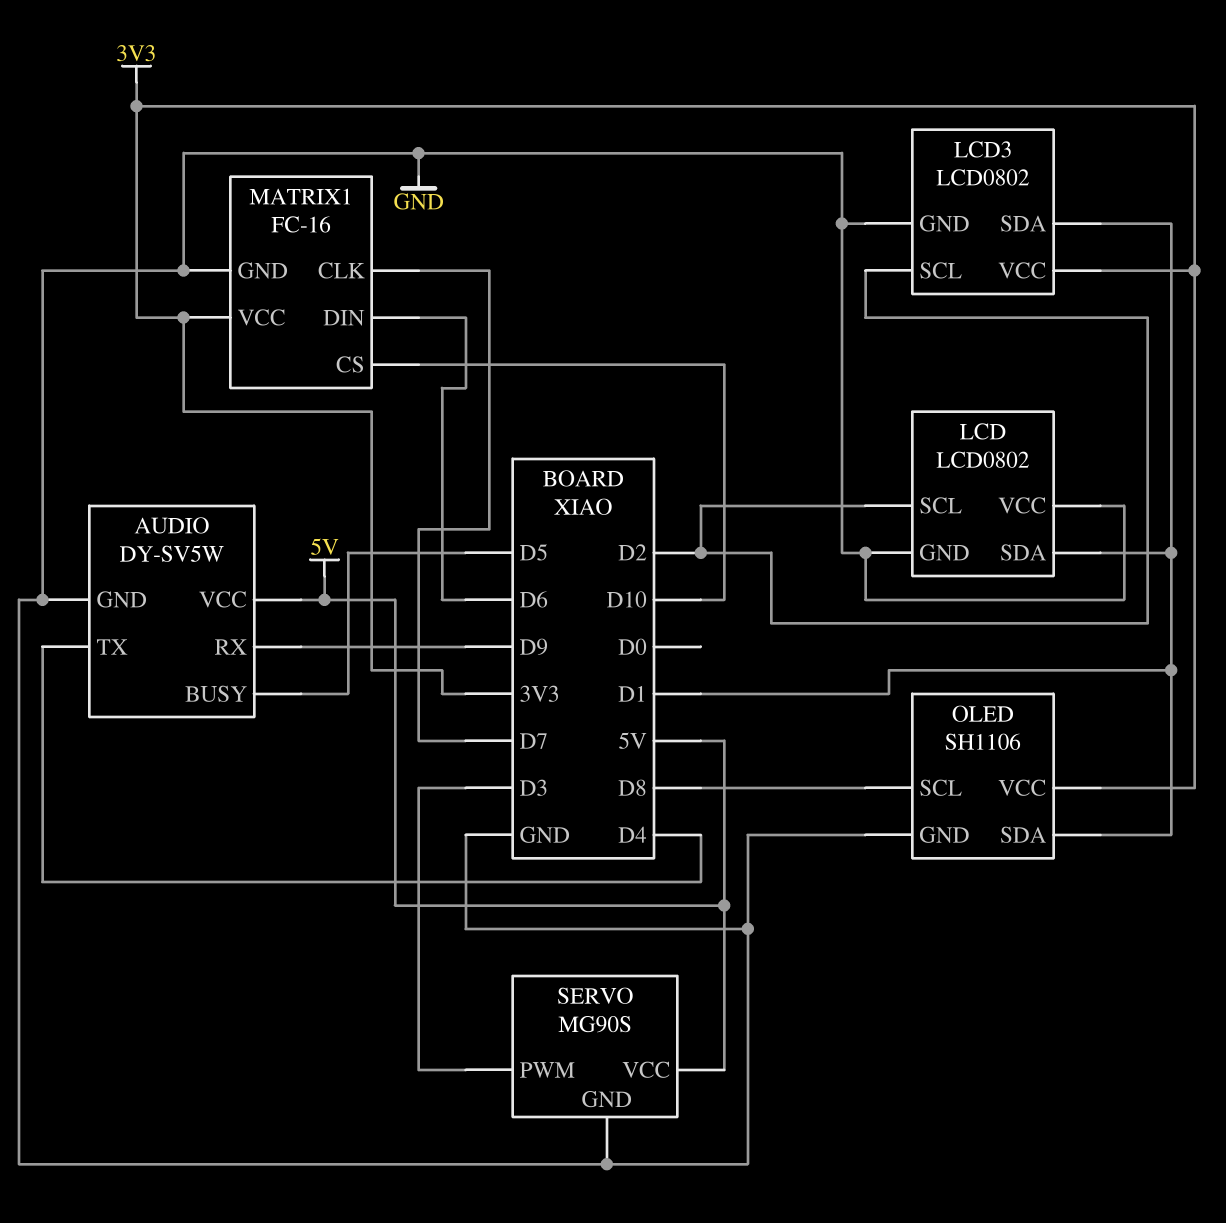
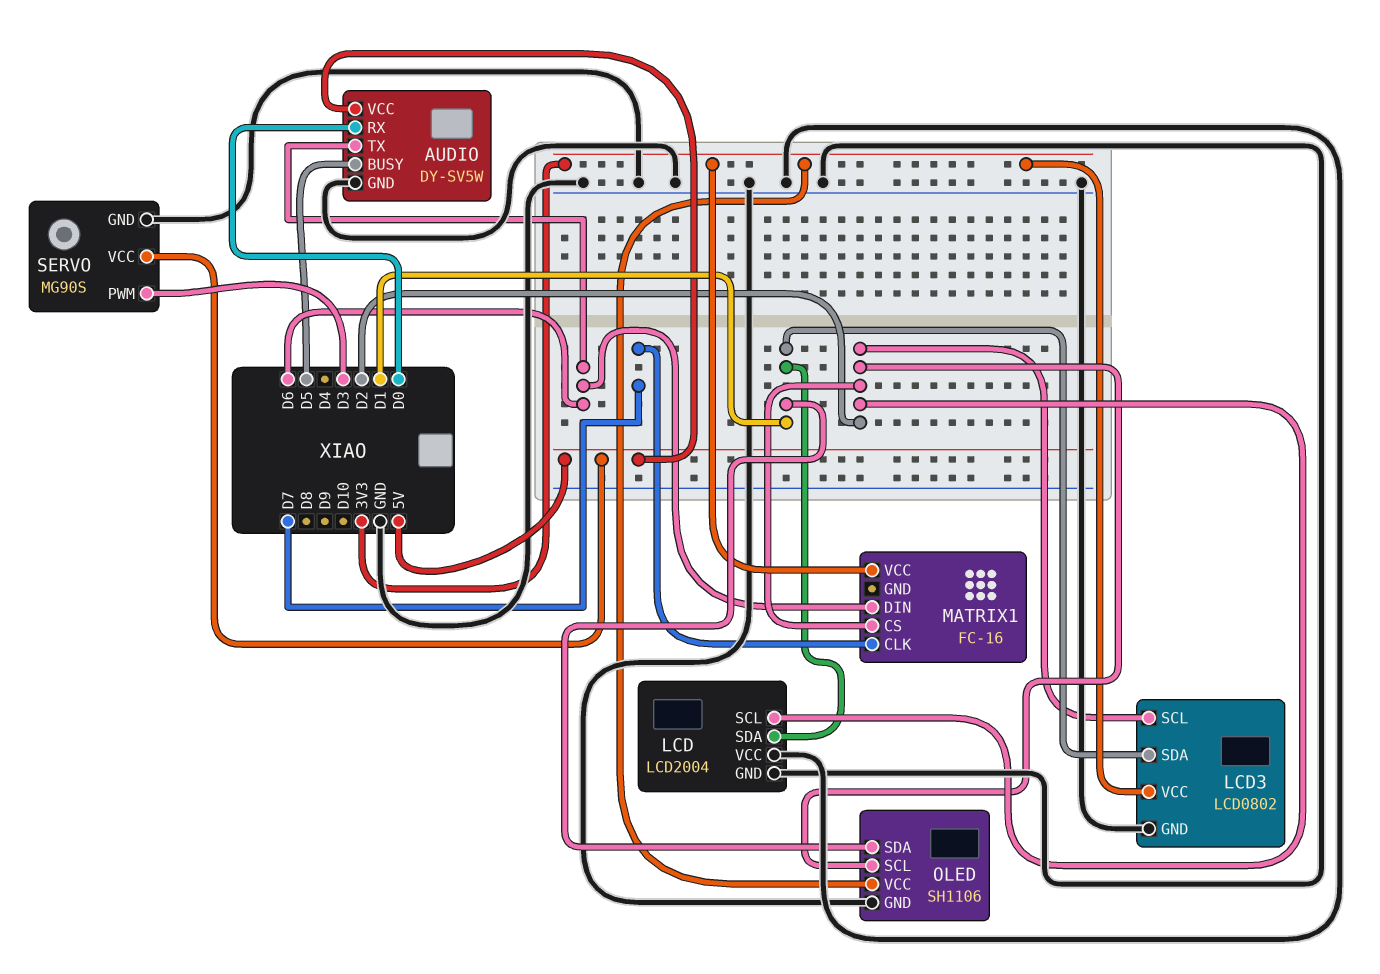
AUDIO pin RX: D9 -> D0
AUDIO pin TX: D4 -> D6
LCD: LCD0802 -> LCD2004
MATRIX1 pin CS: D10 -> D2
MATRIX1 pin GND: GND -> none
OLED pin SCL: D8 -> D2

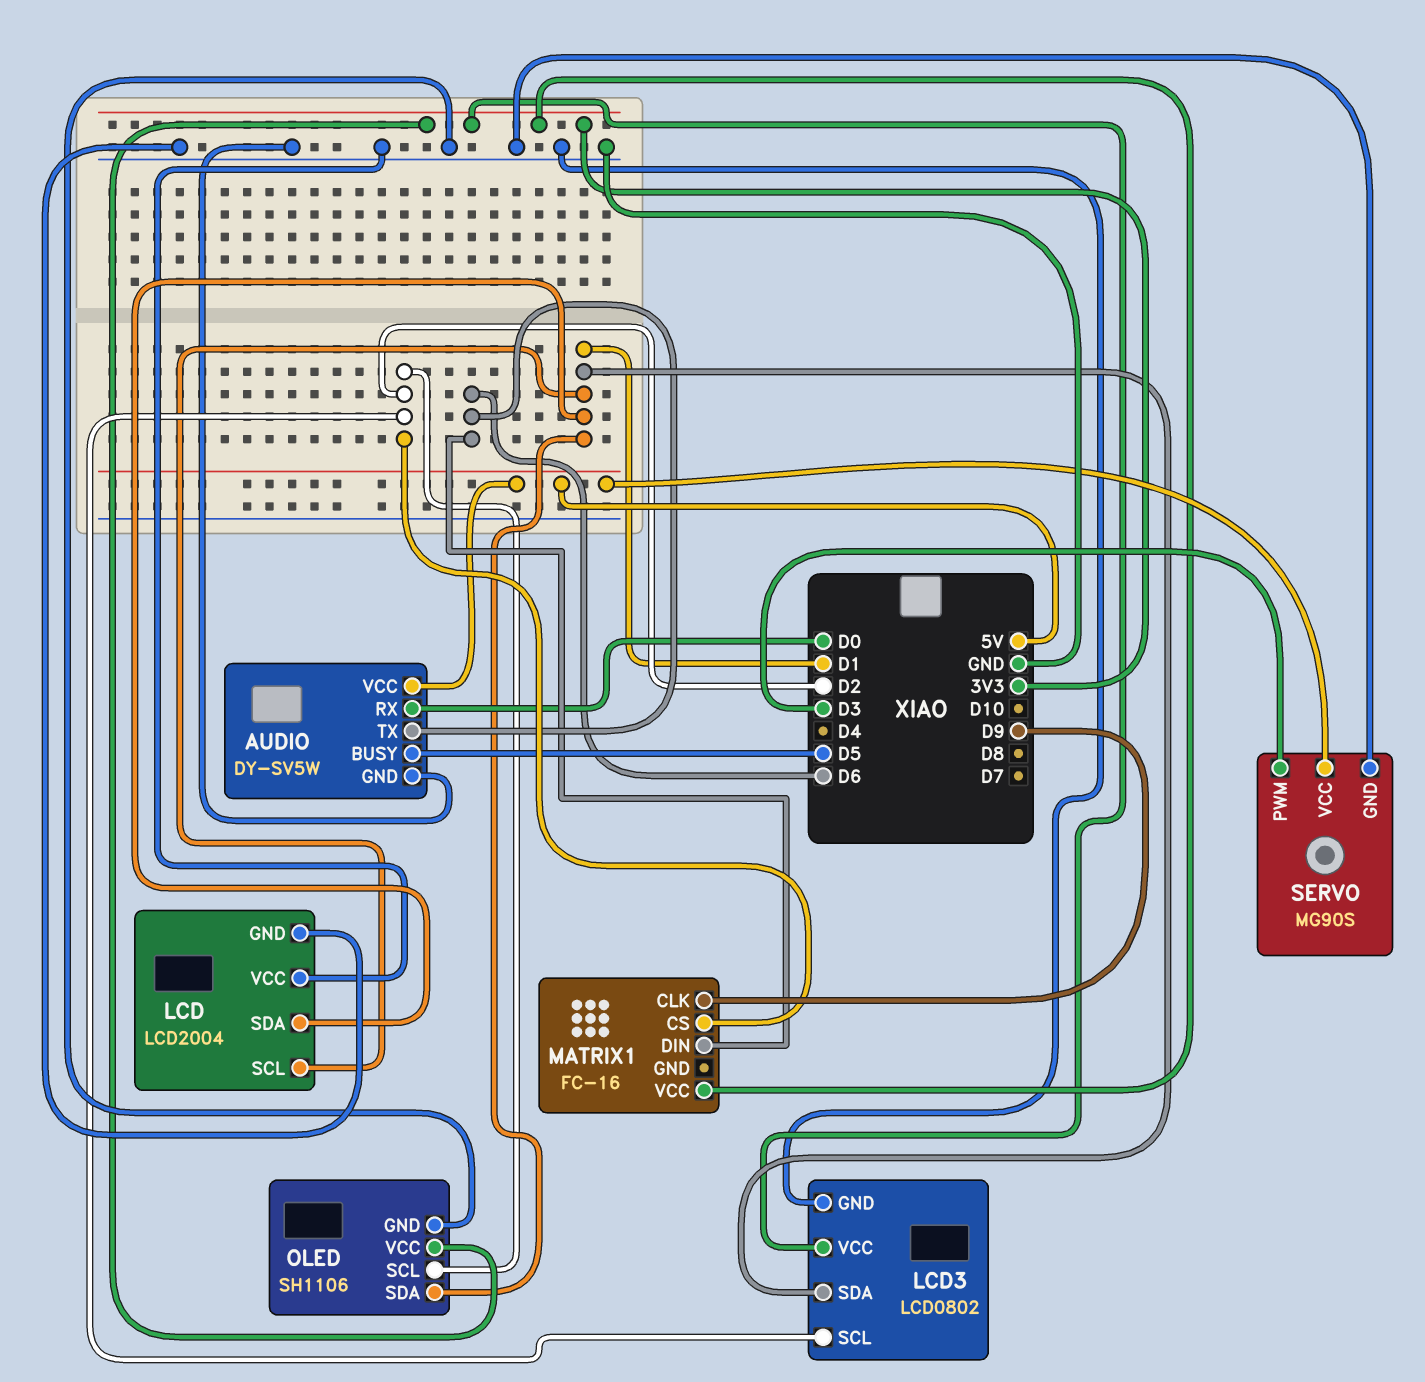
LCD pin SCL: D2 -> D1
MATRIX1 pin CLK: D7 -> D9

